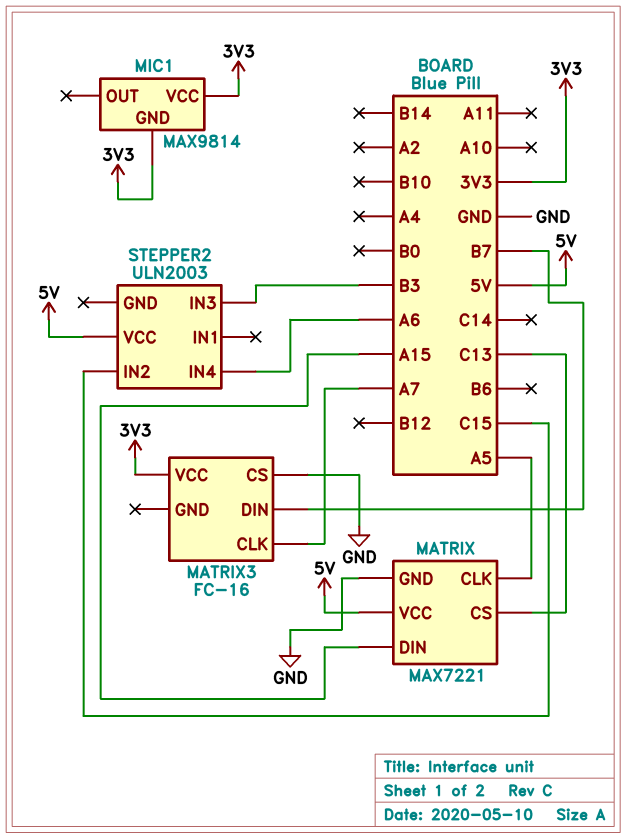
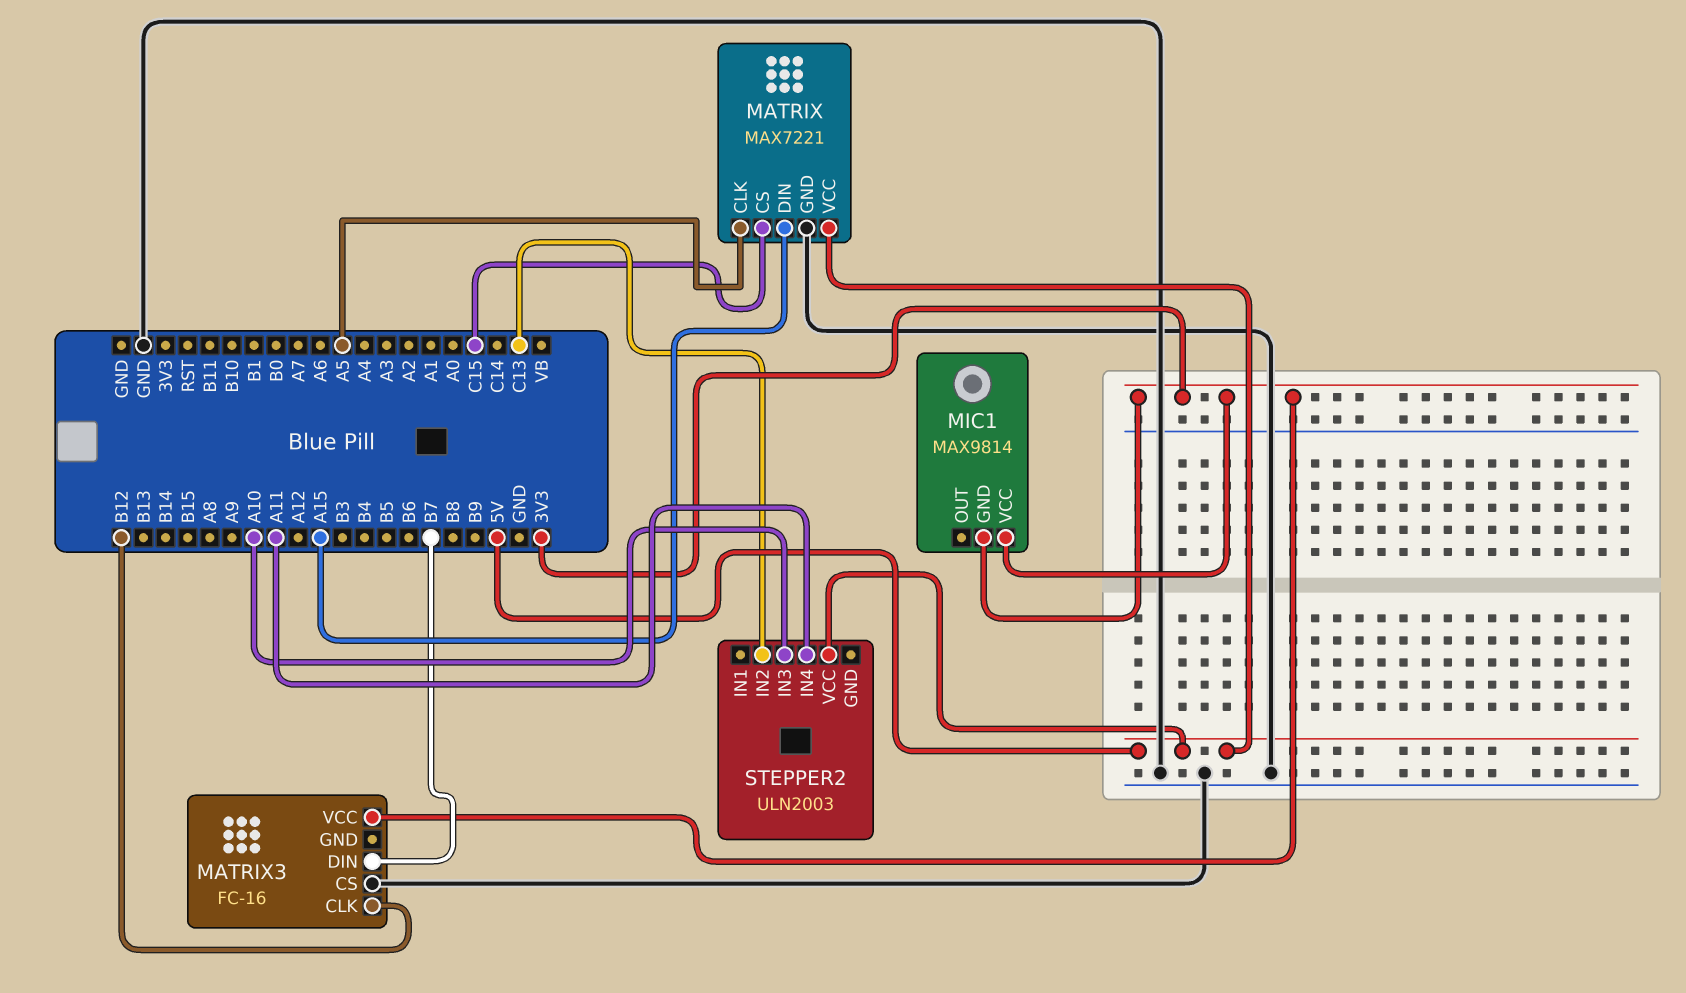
MATRIX pin CS: C13 -> C15
MATRIX3 pin CLK: A7 -> B12
STEPPER2 pin IN2: C15 -> C13
STEPPER2 pin IN3: B3 -> A10
STEPPER2 pin IN4: A6 -> A11

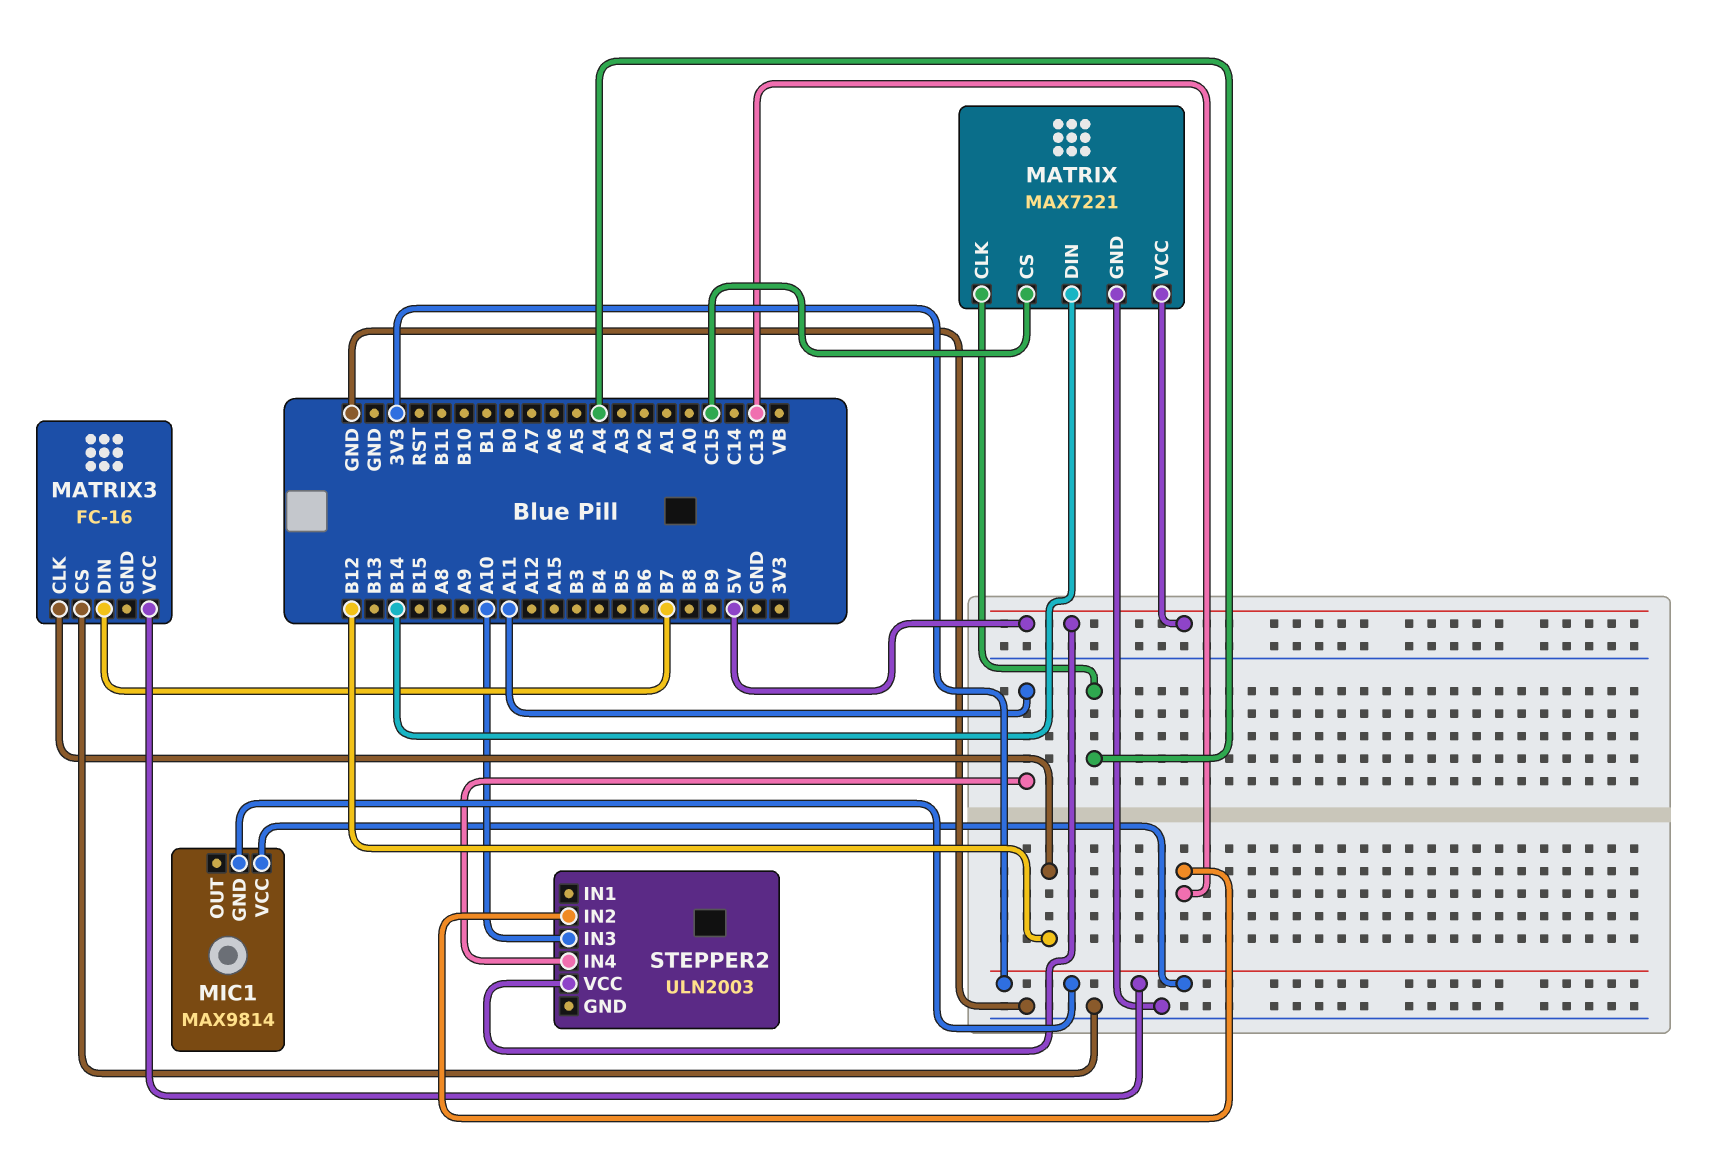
MATRIX pin CLK: A5 -> A4
MATRIX pin DIN: A15 -> B14

